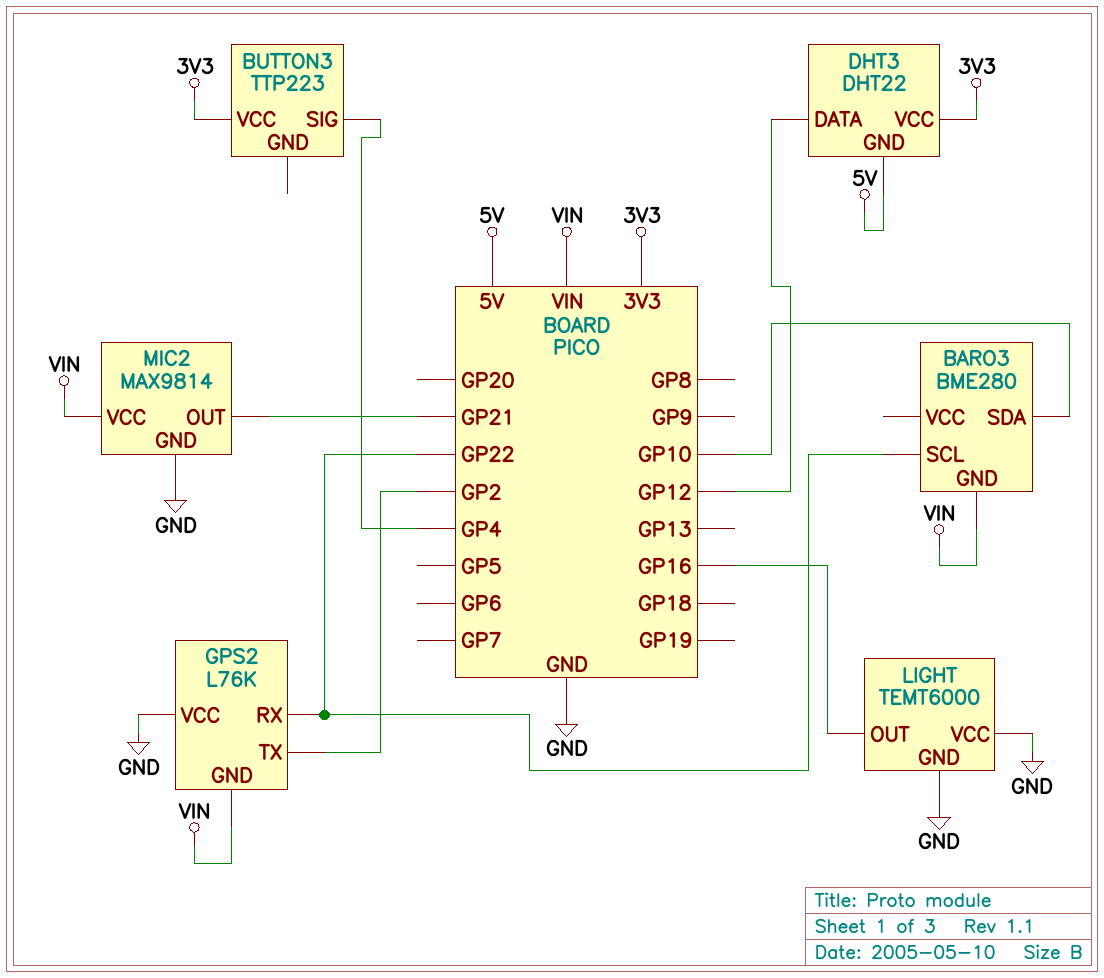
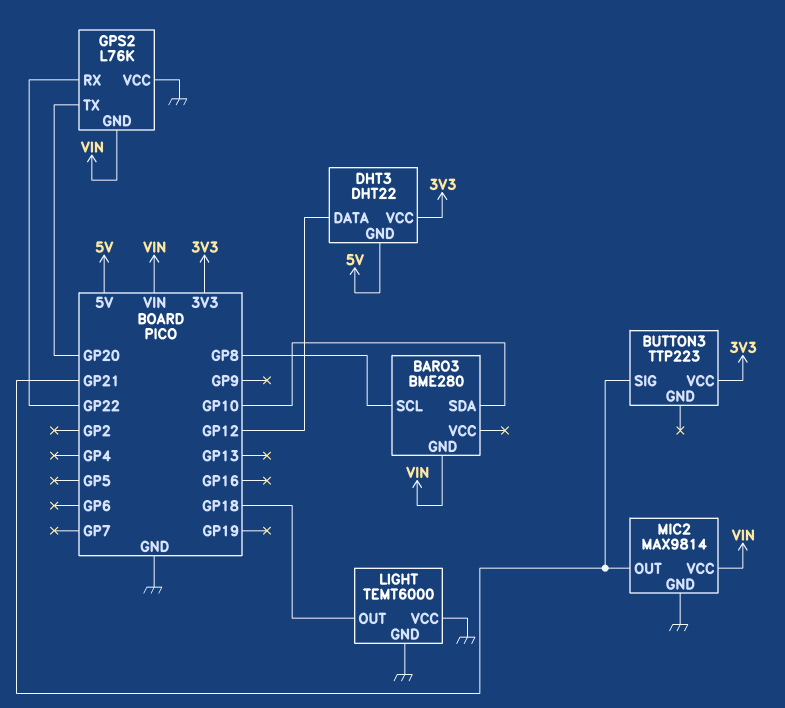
BARO3 pin SCL: GP22 -> GP8
BUTTON3 pin SIG: GP4 -> GP21
GPS2 pin TX: GP2 -> GP20
LIGHT pin OUT: GP16 -> GP18

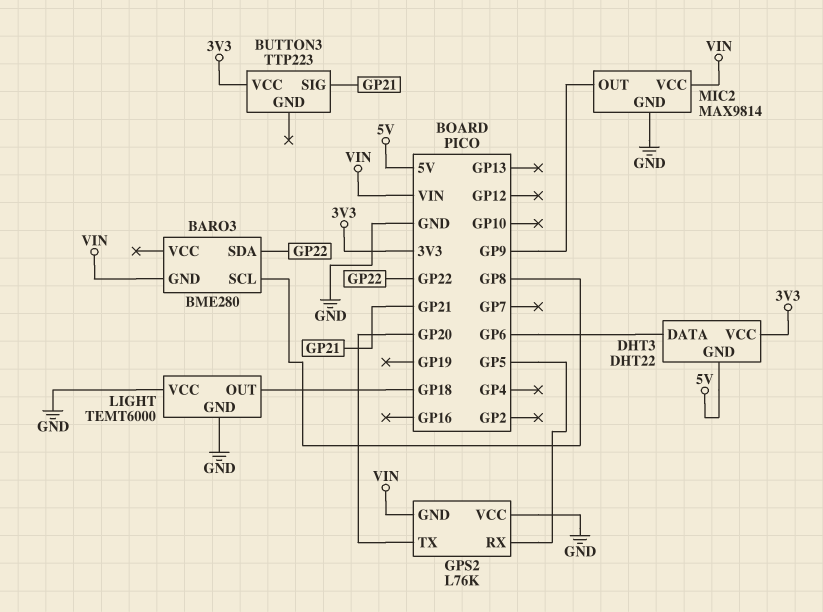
BARO3 pin SDA: GP10 -> GP22
DHT3 pin DATA: GP12 -> GP6
GPS2 pin RX: GP22 -> GP5
MIC2 pin OUT: GP21 -> GP9

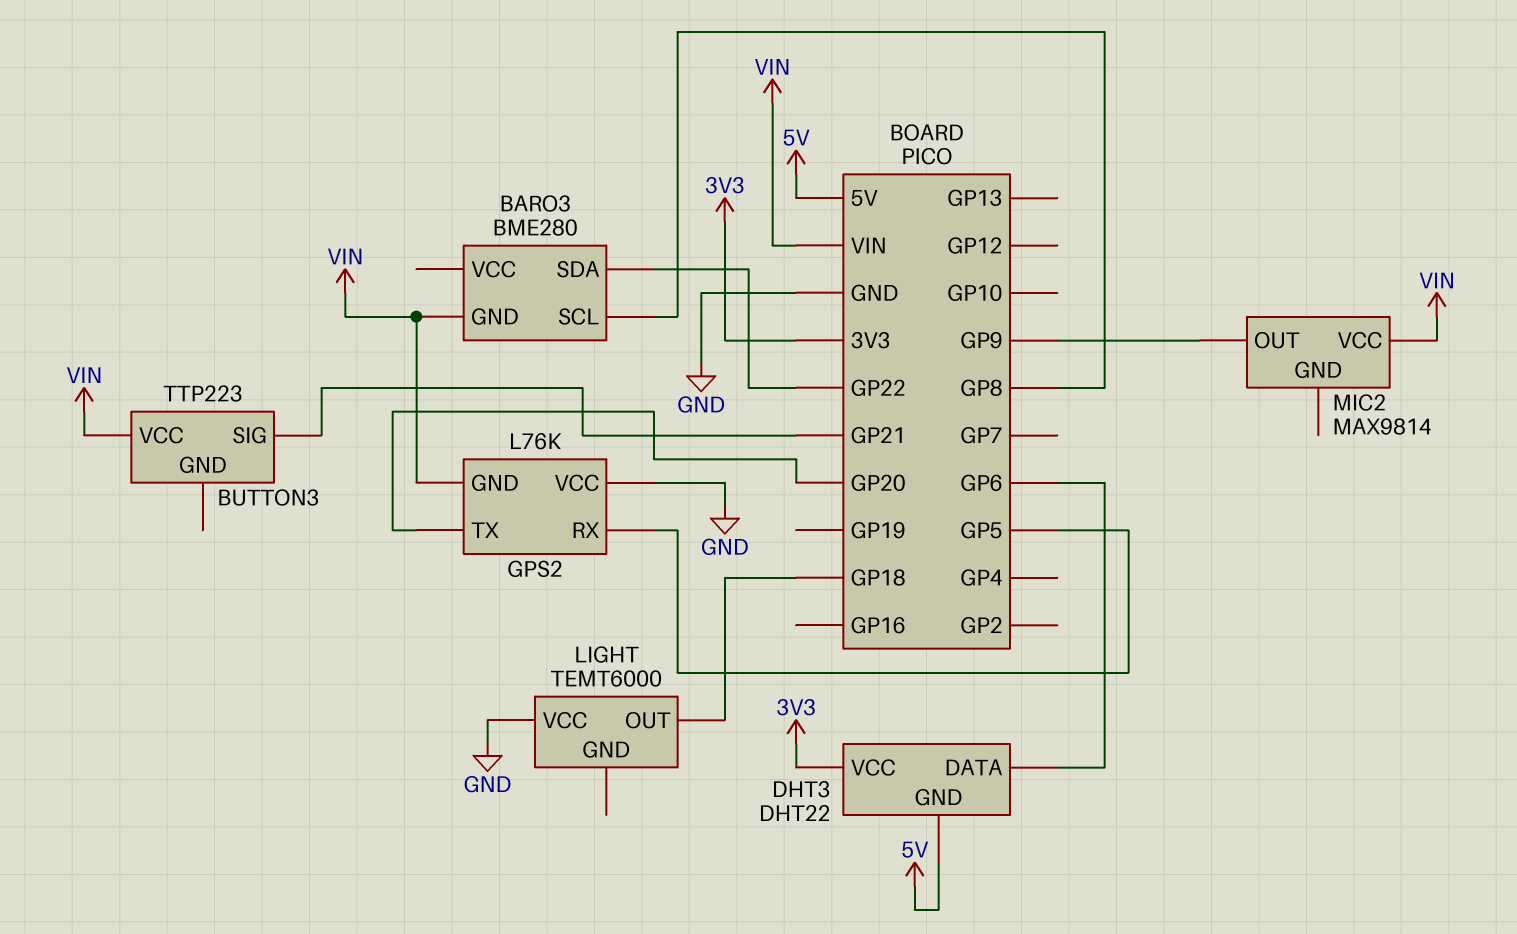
BUTTON3 pin VCC: 3V3 -> VIN
LIGHT pin GND: GND -> none
MIC2 pin GND: GND -> none

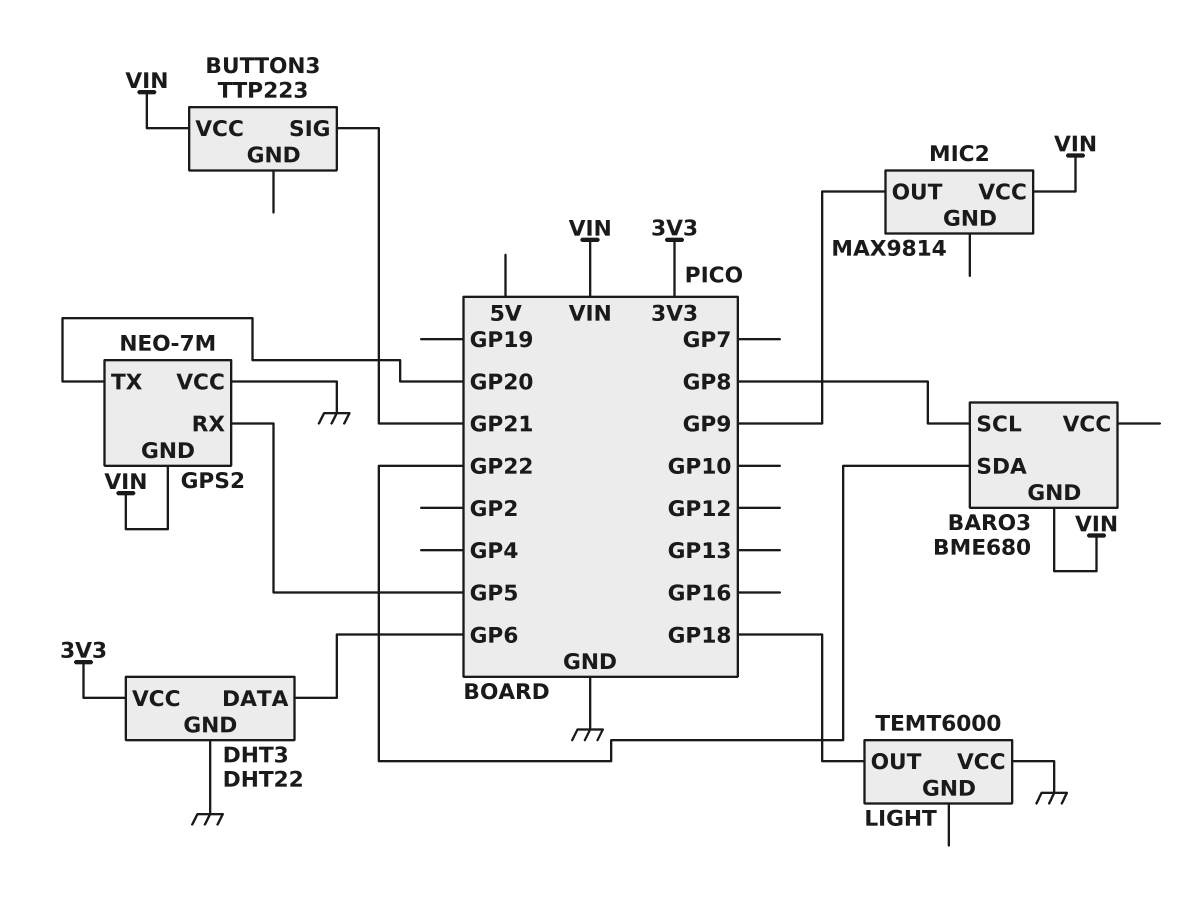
BARO3: BME280 -> BME680
DHT3 pin GND: 5V -> GND
GPS2: L76K -> NEO-7M

